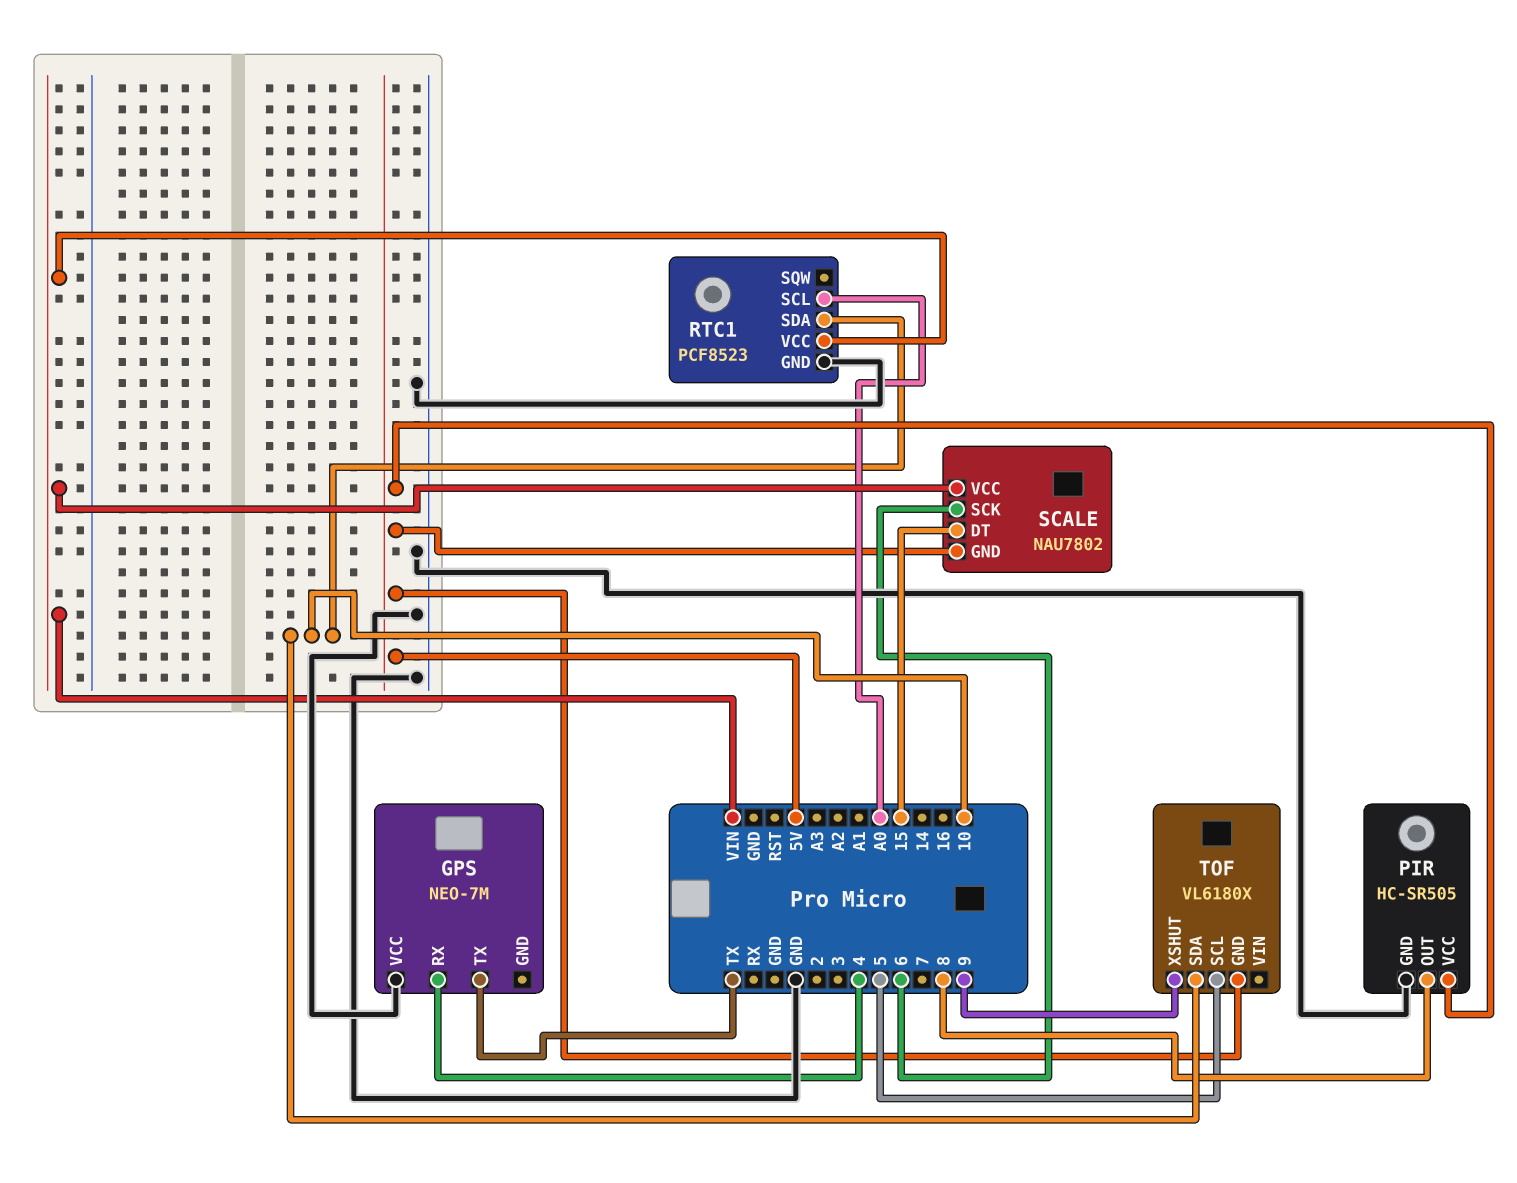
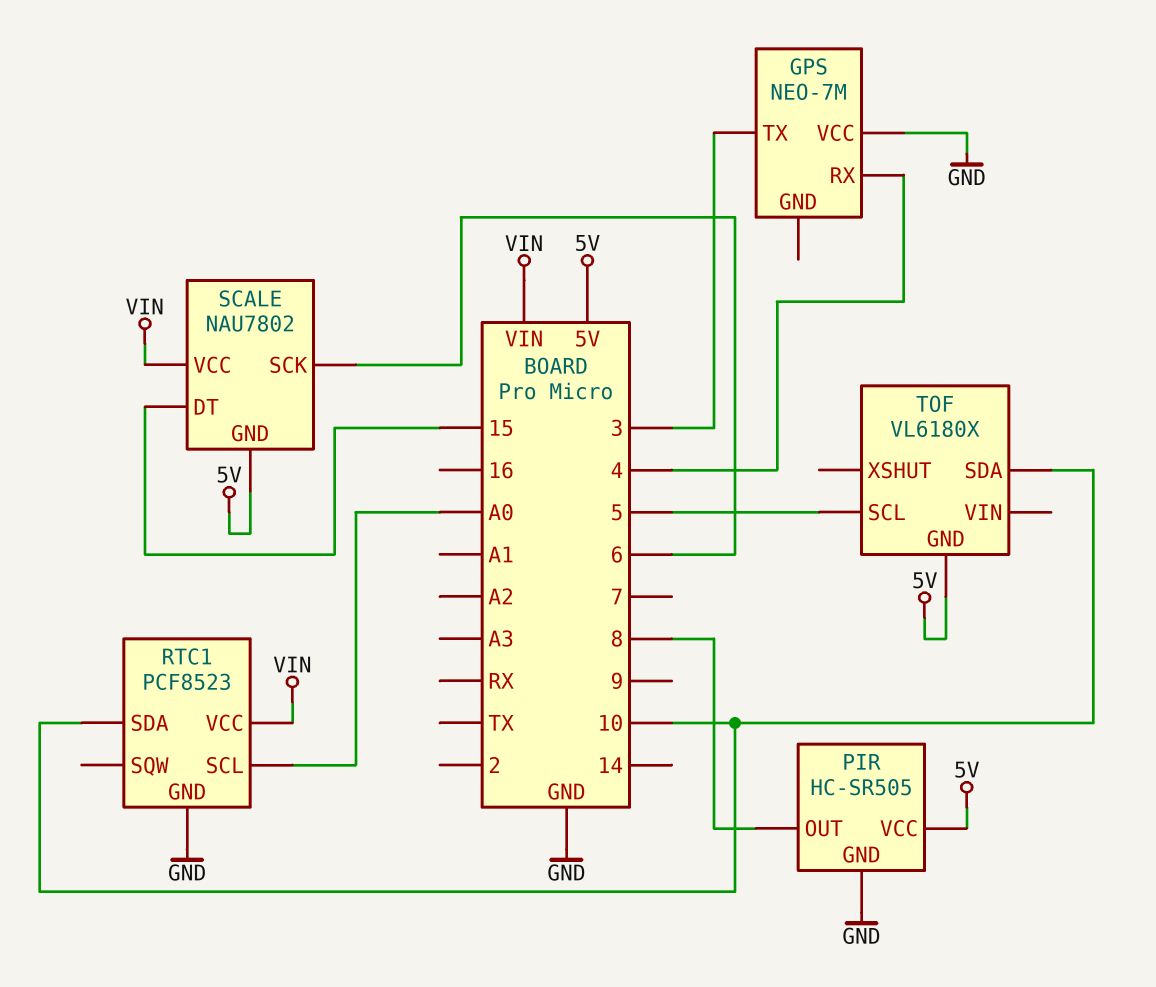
GPS pin TX: TX -> 3
TOF pin XSHUT: 9 -> none

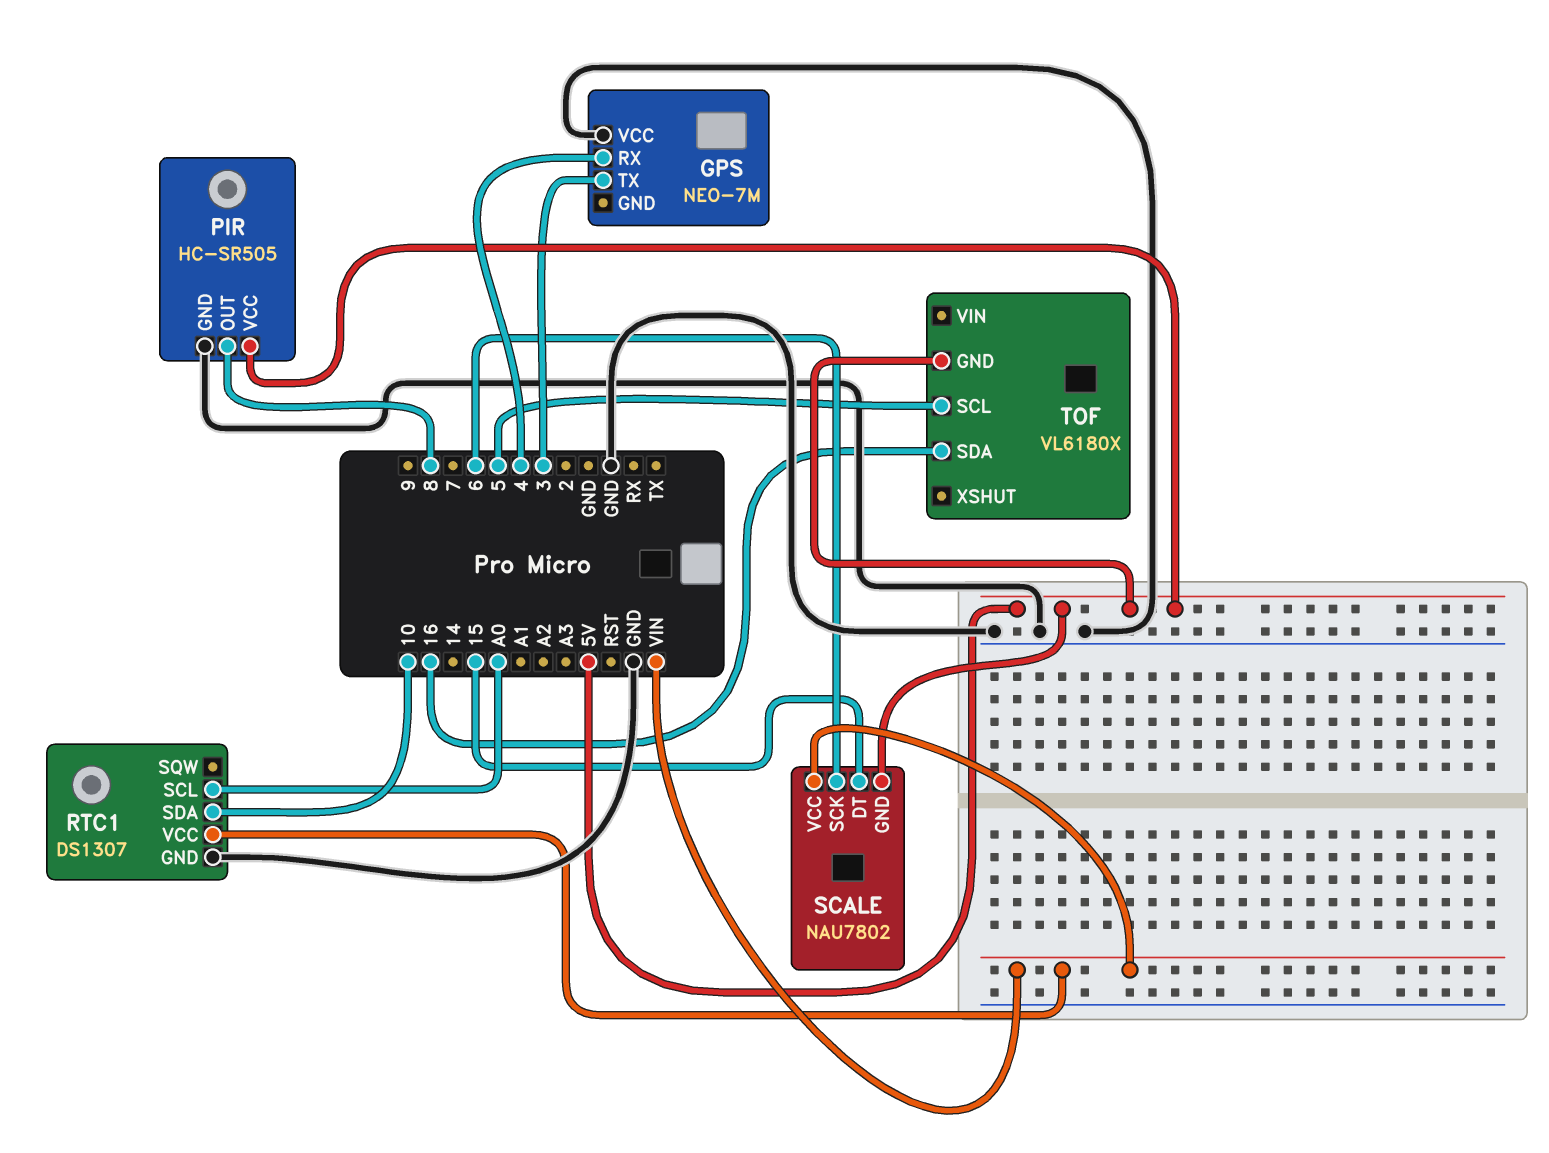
RTC1: PCF8523 -> DS1307
TOF pin SDA: 10 -> 16

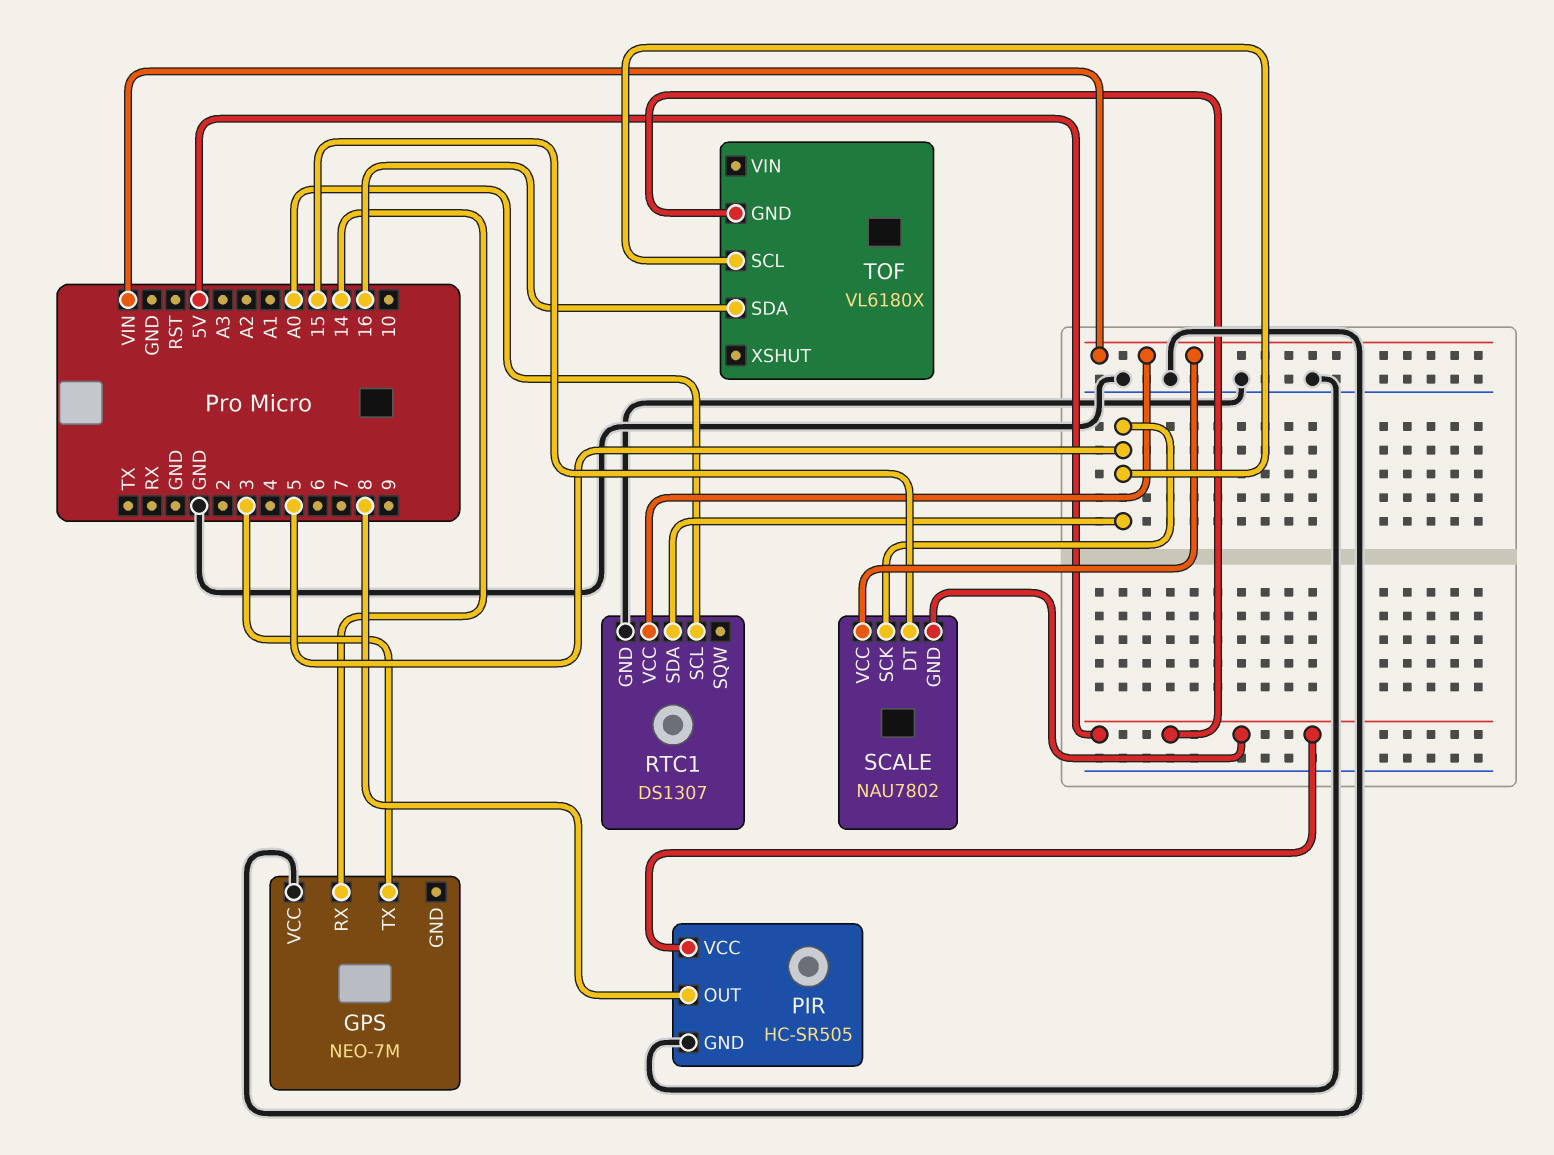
GPS pin RX: 4 -> 14
RTC1 pin SDA: 10 -> 5
SCALE pin SCK: 6 -> 5

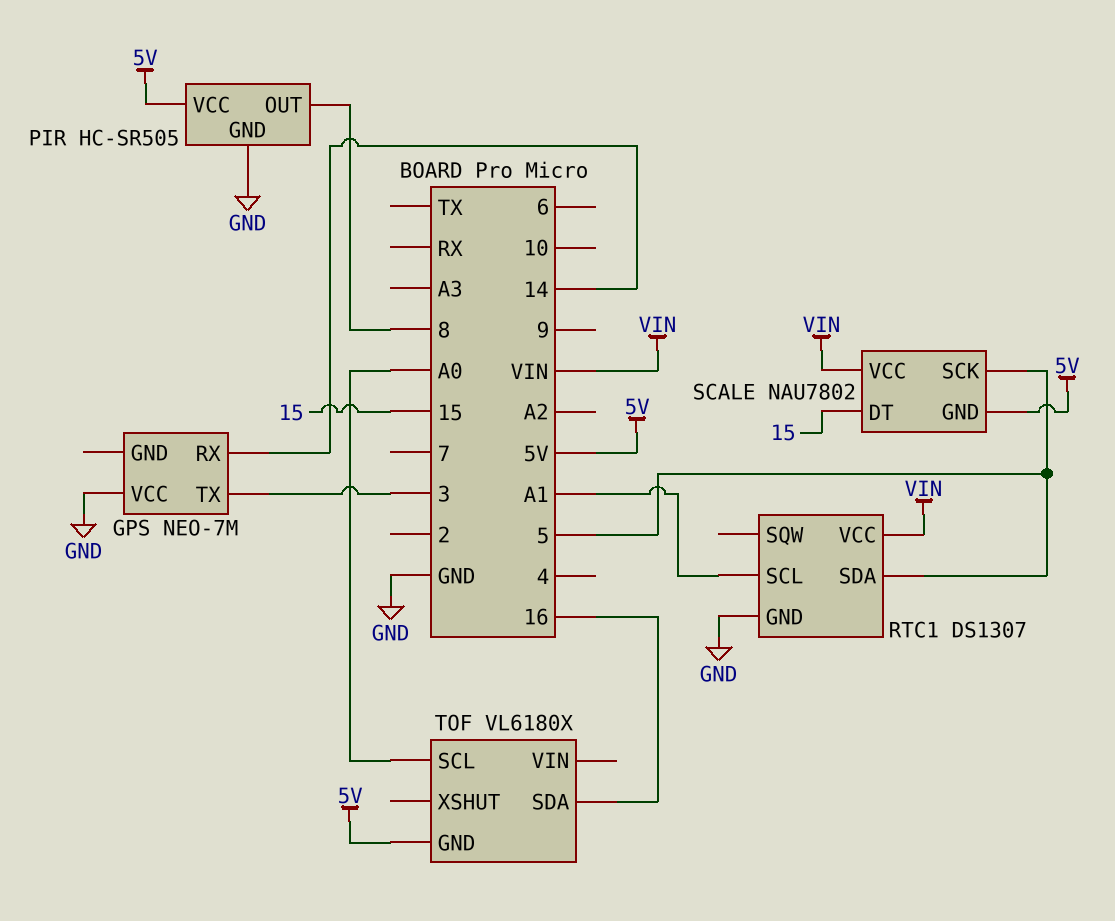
RTC1 pin SCL: A0 -> A1
TOF pin SCL: 5 -> A0

